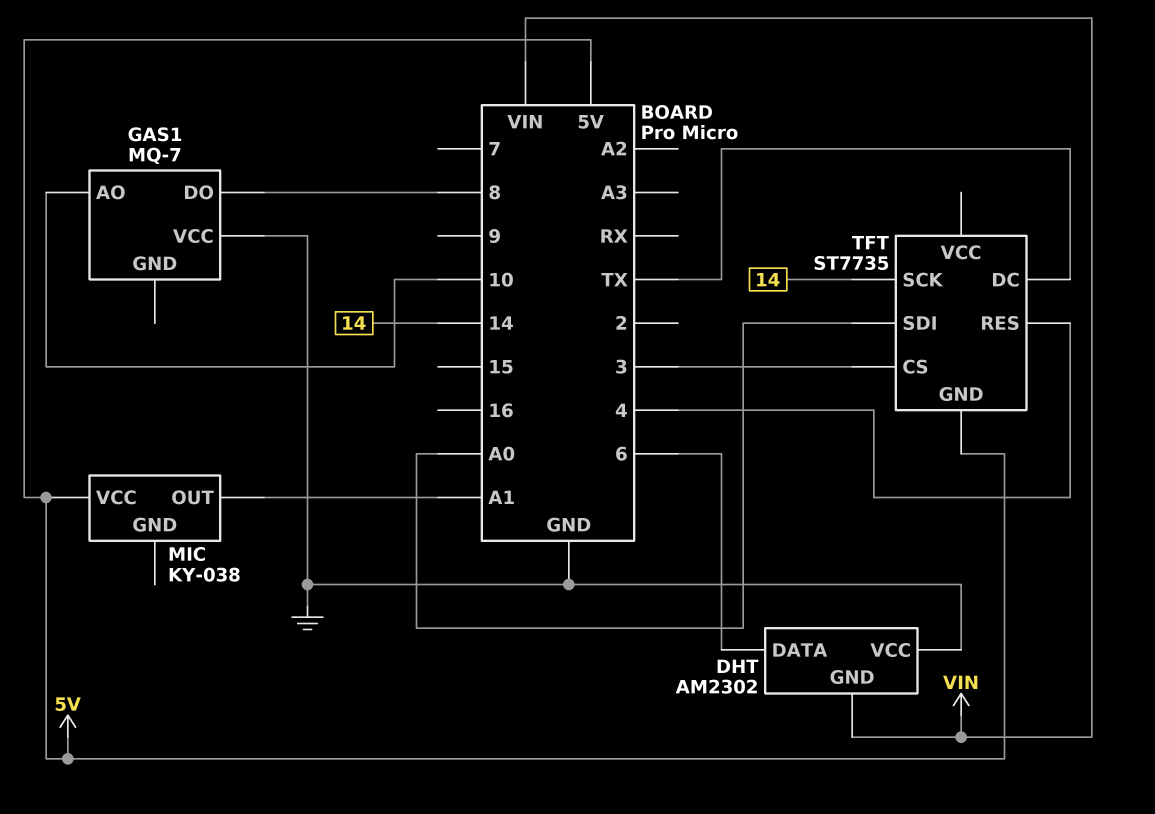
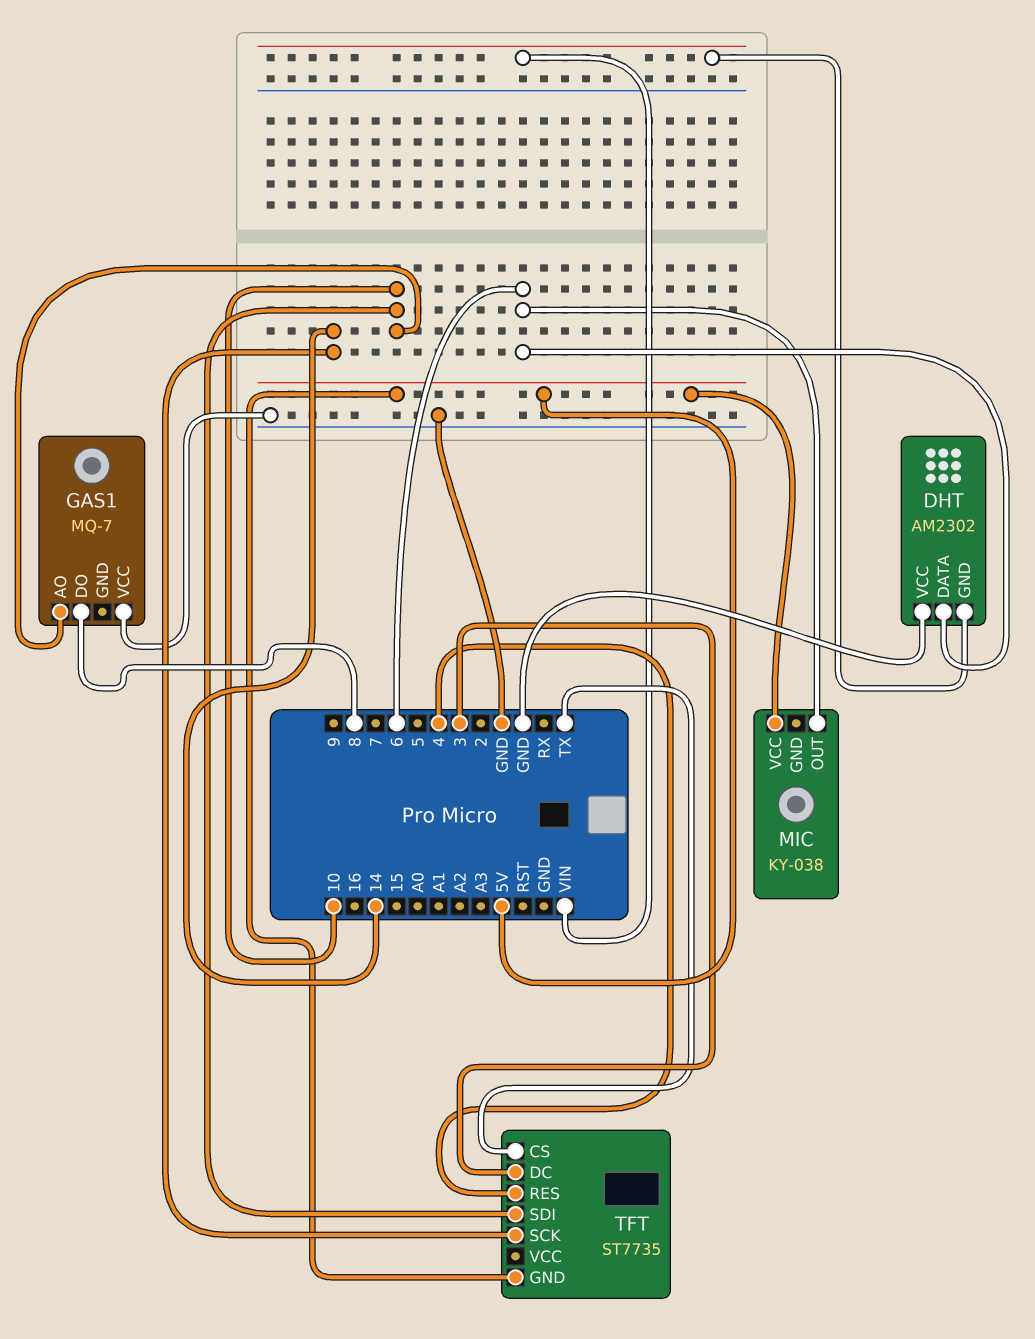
MIC pin OUT: A1 -> 6
TFT pin CS: 3 -> TX
TFT pin DC: TX -> 3
TFT pin SDI: A0 -> 10

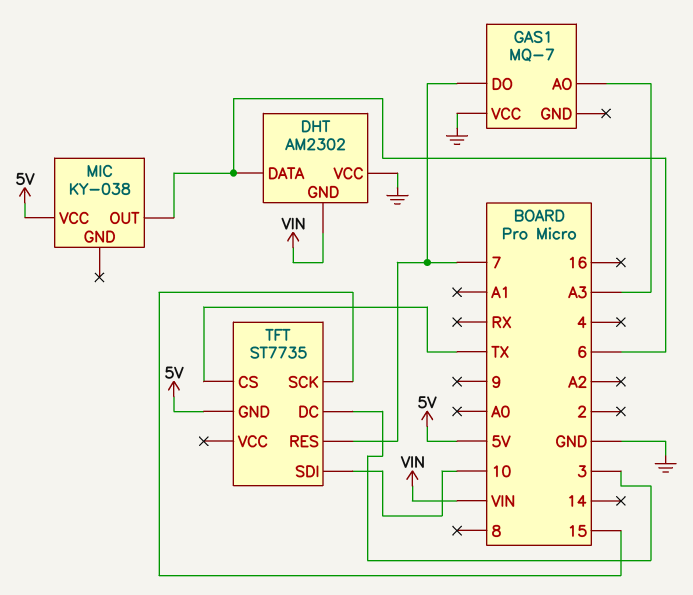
GAS1 pin AO: 10 -> A3
GAS1 pin DO: 8 -> 7
TFT pin RES: 4 -> 7
TFT pin SCK: 14 -> 15

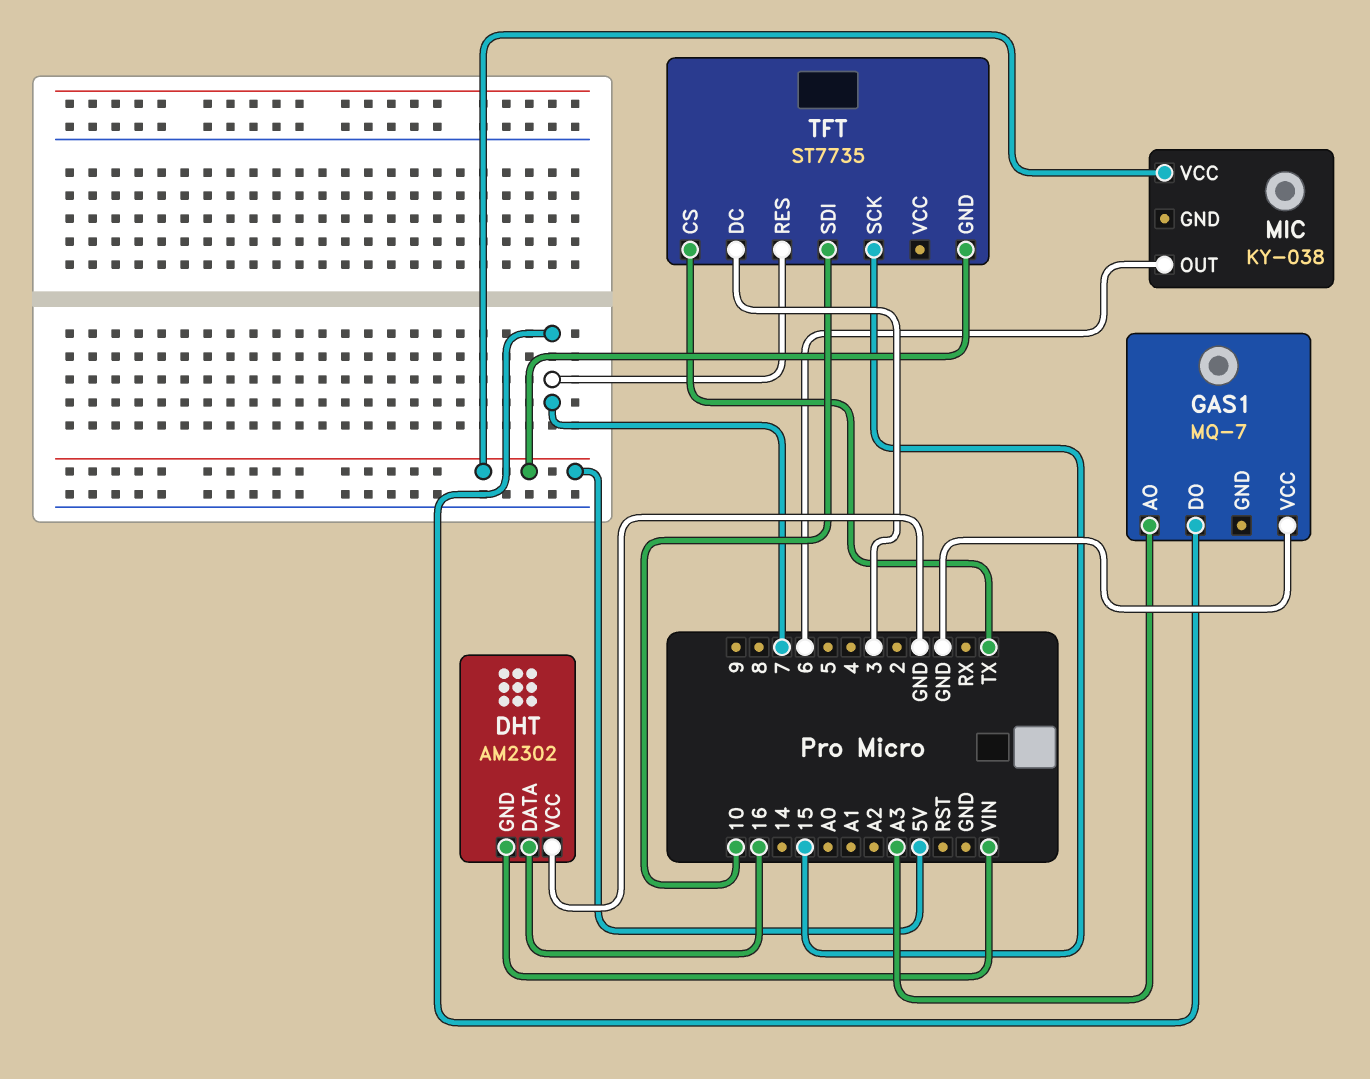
DHT pin DATA: 6 -> 16

